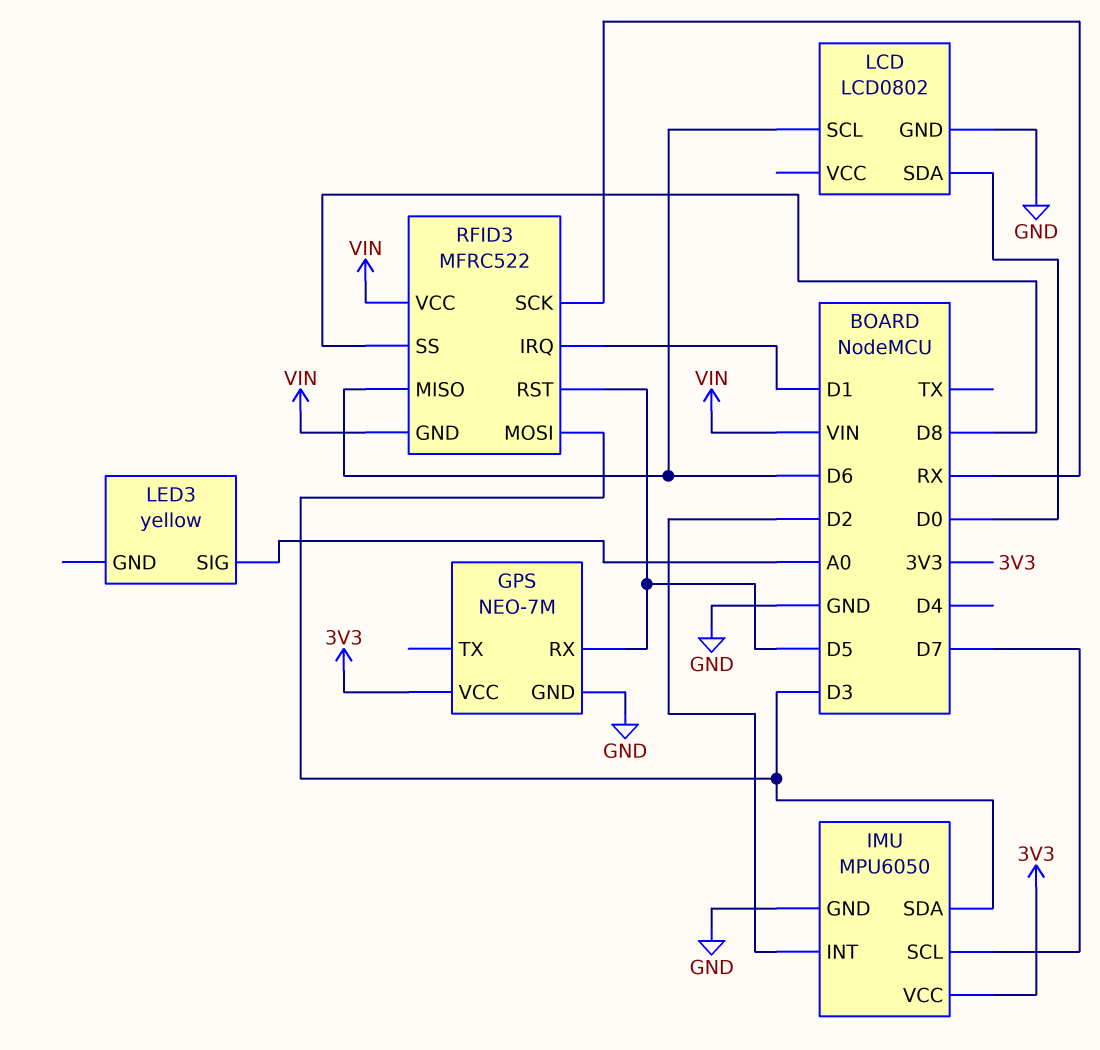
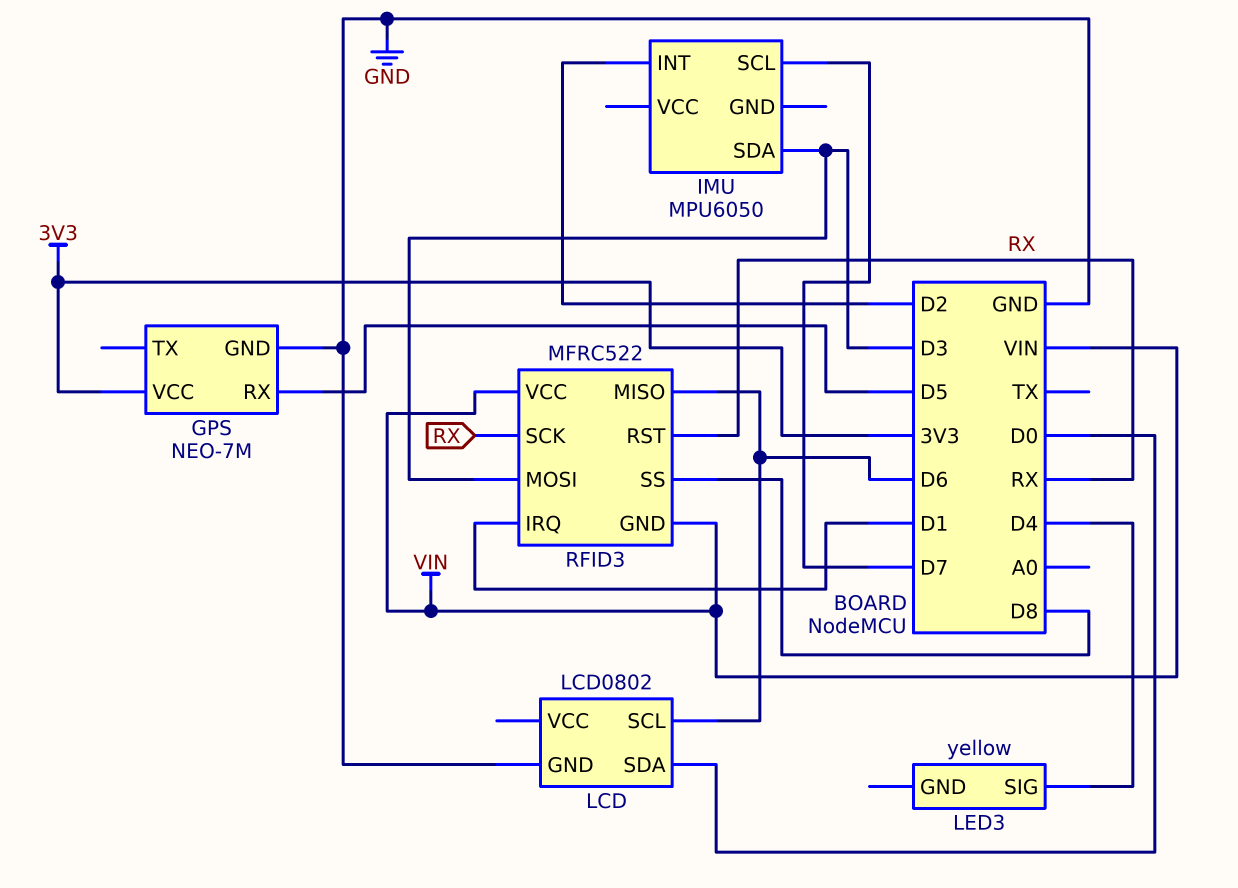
IMU pin GND: GND -> none
IMU pin VCC: 3V3 -> none
LED3 pin SIG: A0 -> D4
RFID3 pin RST: D5 -> RX

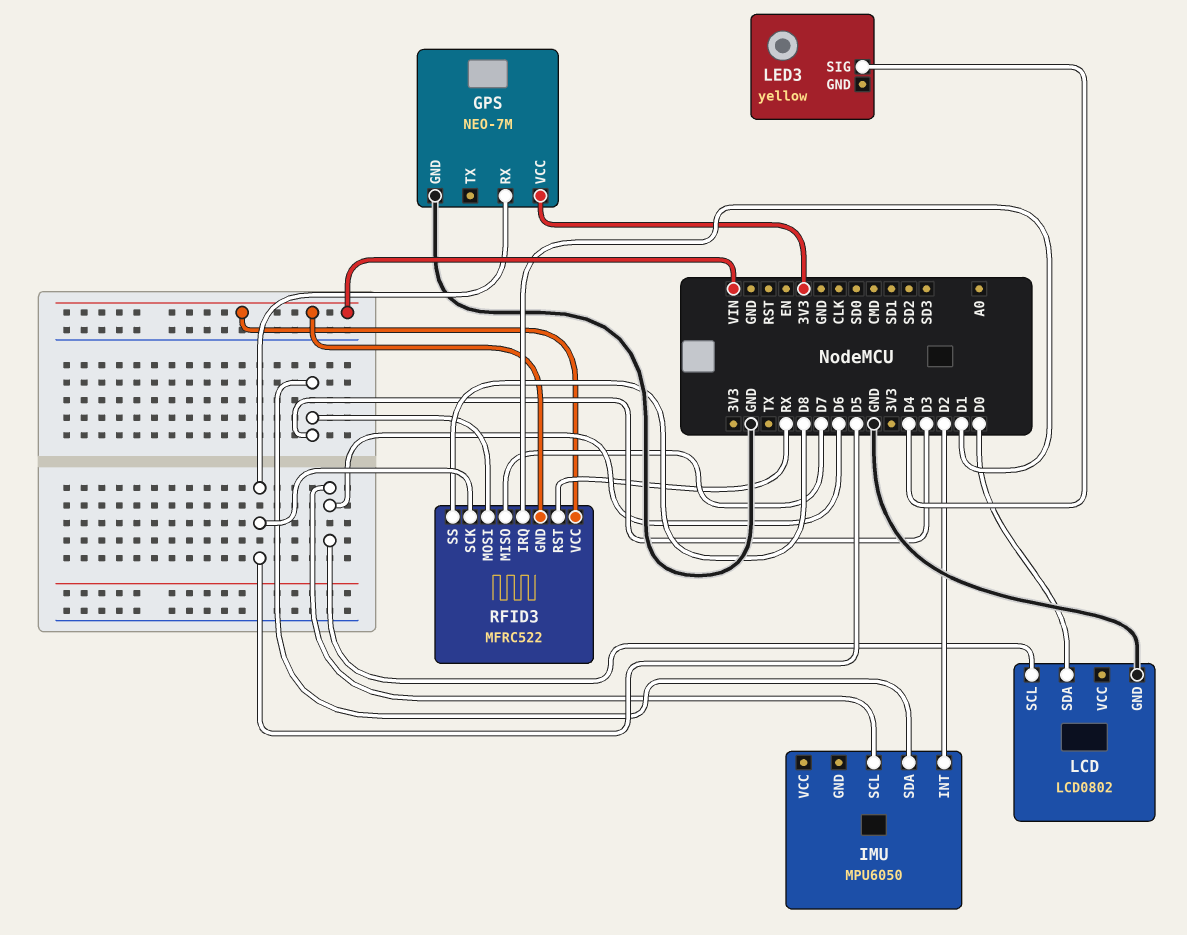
IMU pin SCL: D7 -> D6
RFID3 pin MISO: D6 -> D7
RFID3 pin SCK: RX -> D5

